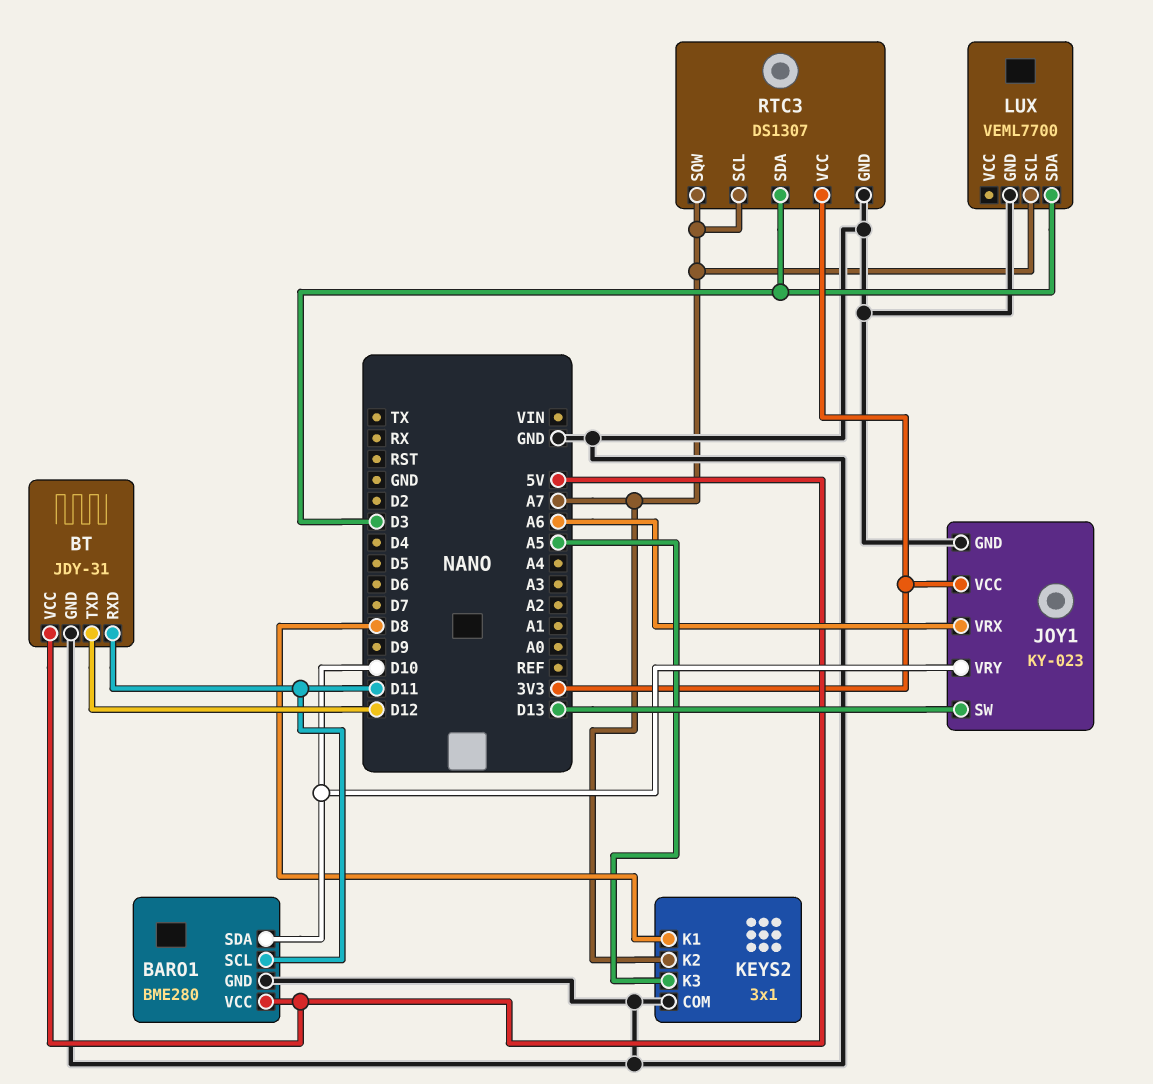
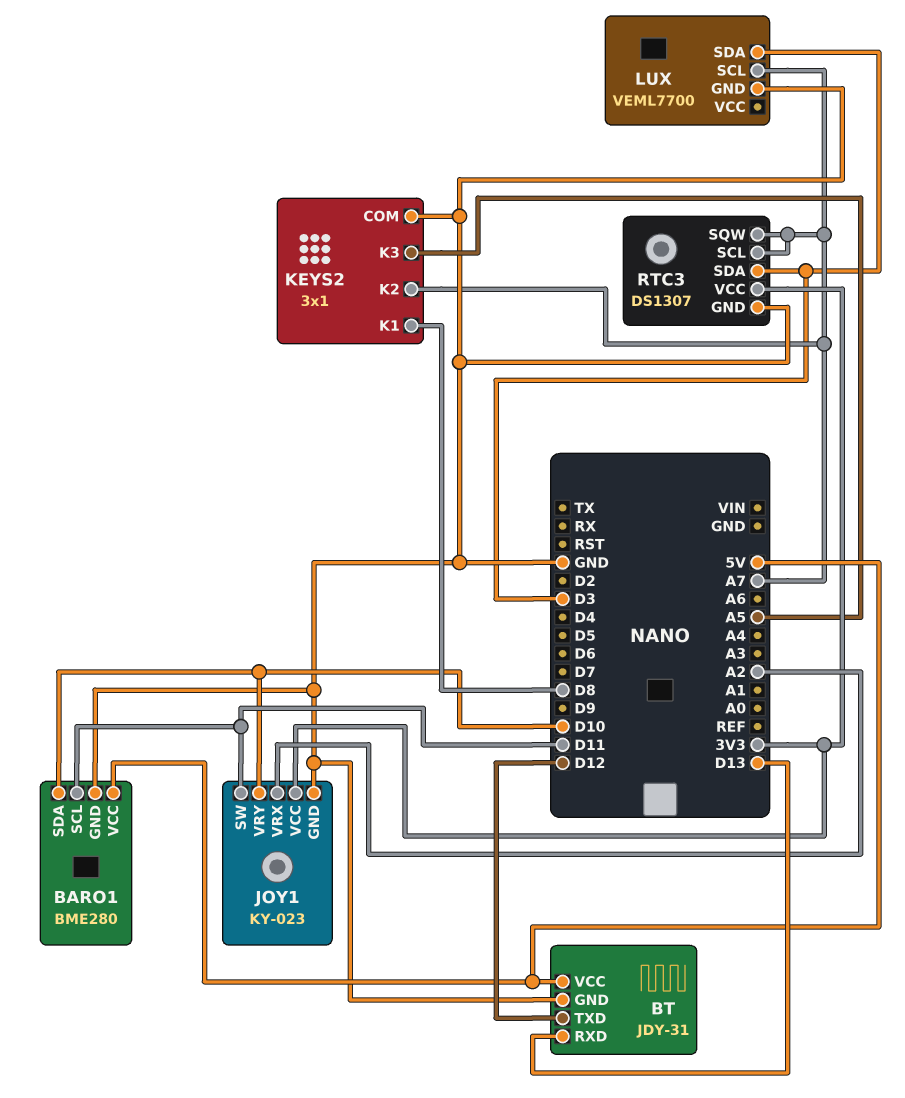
BT pin RXD: D11 -> D13
JOY1 pin SW: D13 -> D11
JOY1 pin VRX: A6 -> A2

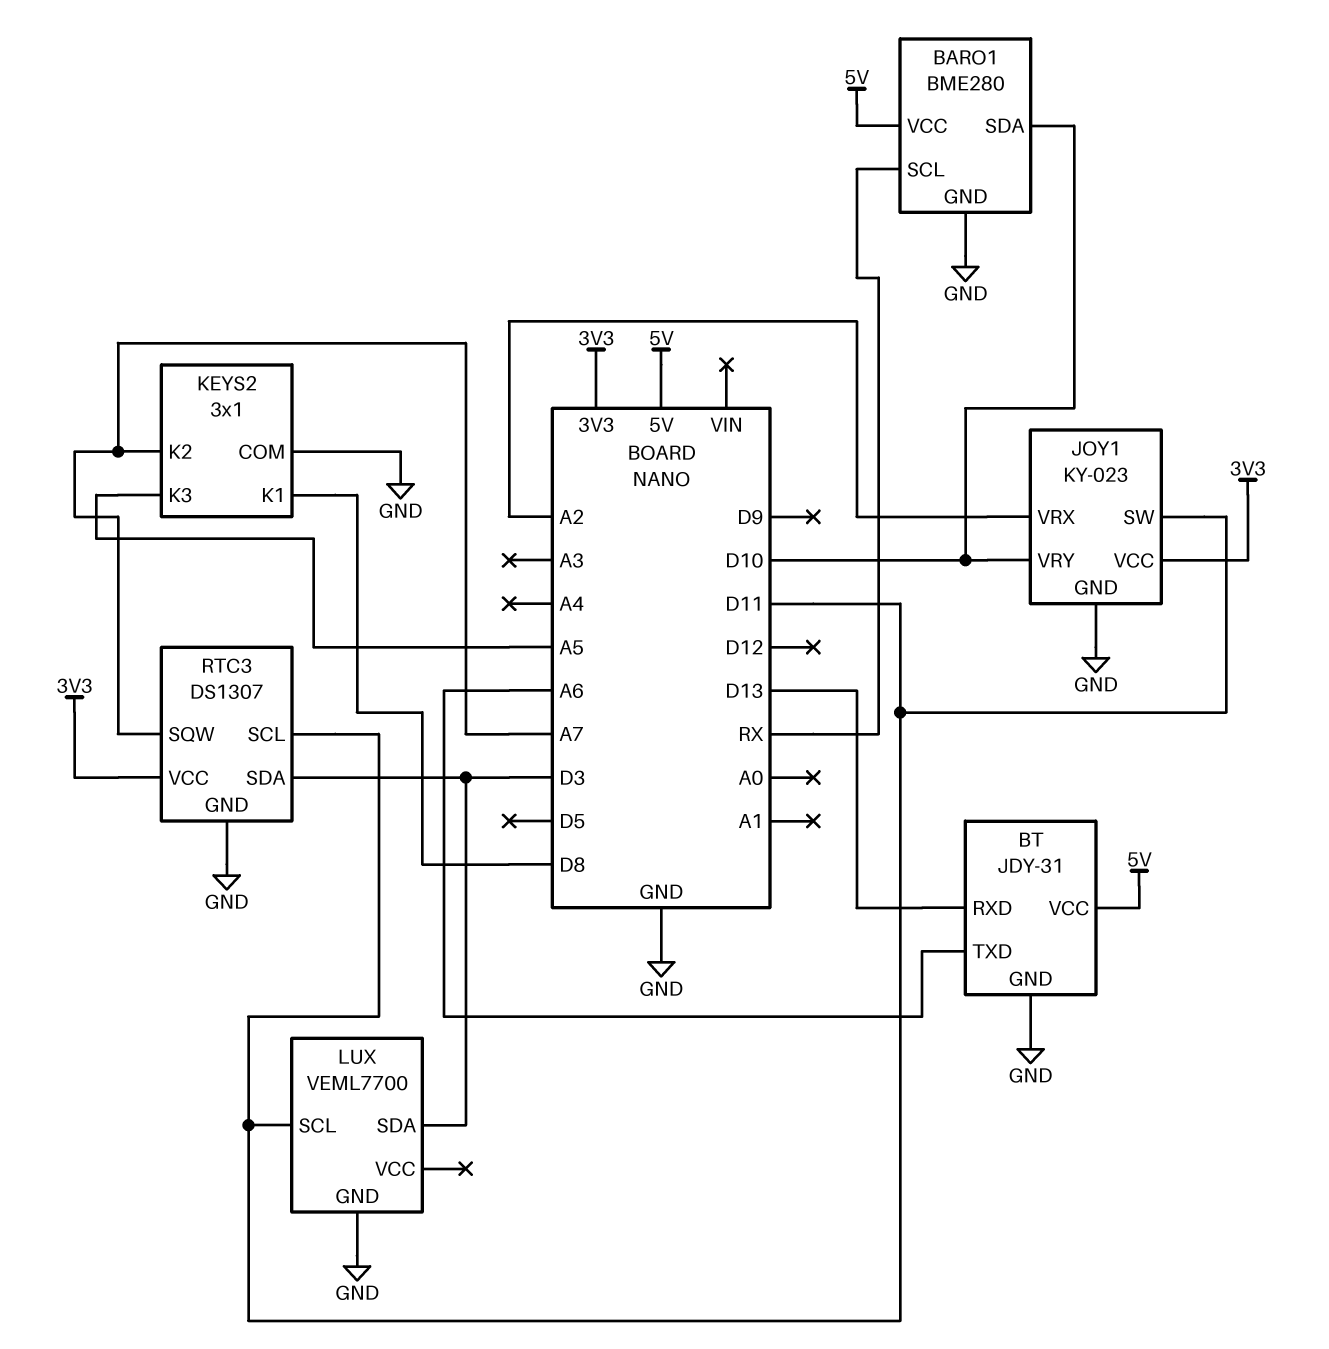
BARO1 pin SCL: D11 -> RX
BT pin TXD: D12 -> A6
LUX pin SCL: A7 -> D11
RTC3 pin SCL: A7 -> D11

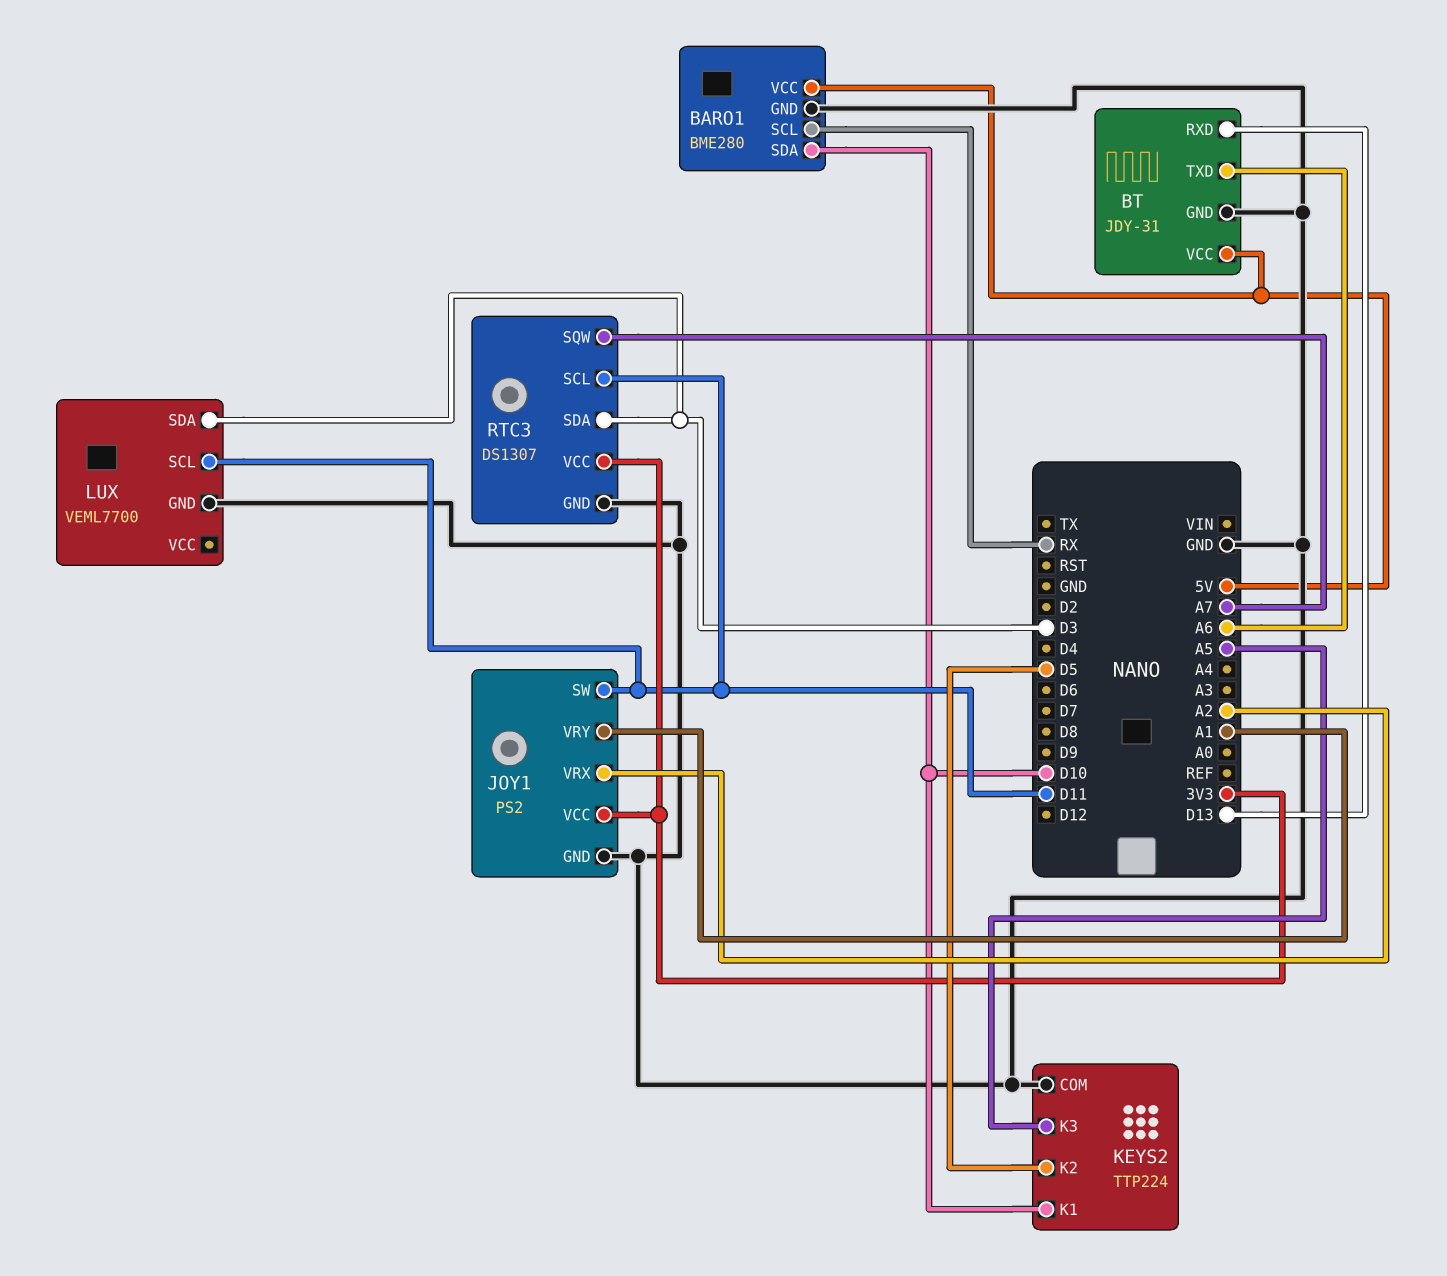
JOY1: KY-023 -> PS2
JOY1 pin VRY: D10 -> A1
KEYS2: 3x1 -> TTP224
KEYS2 pin K1: D8 -> D10
KEYS2 pin K2: A7 -> D5

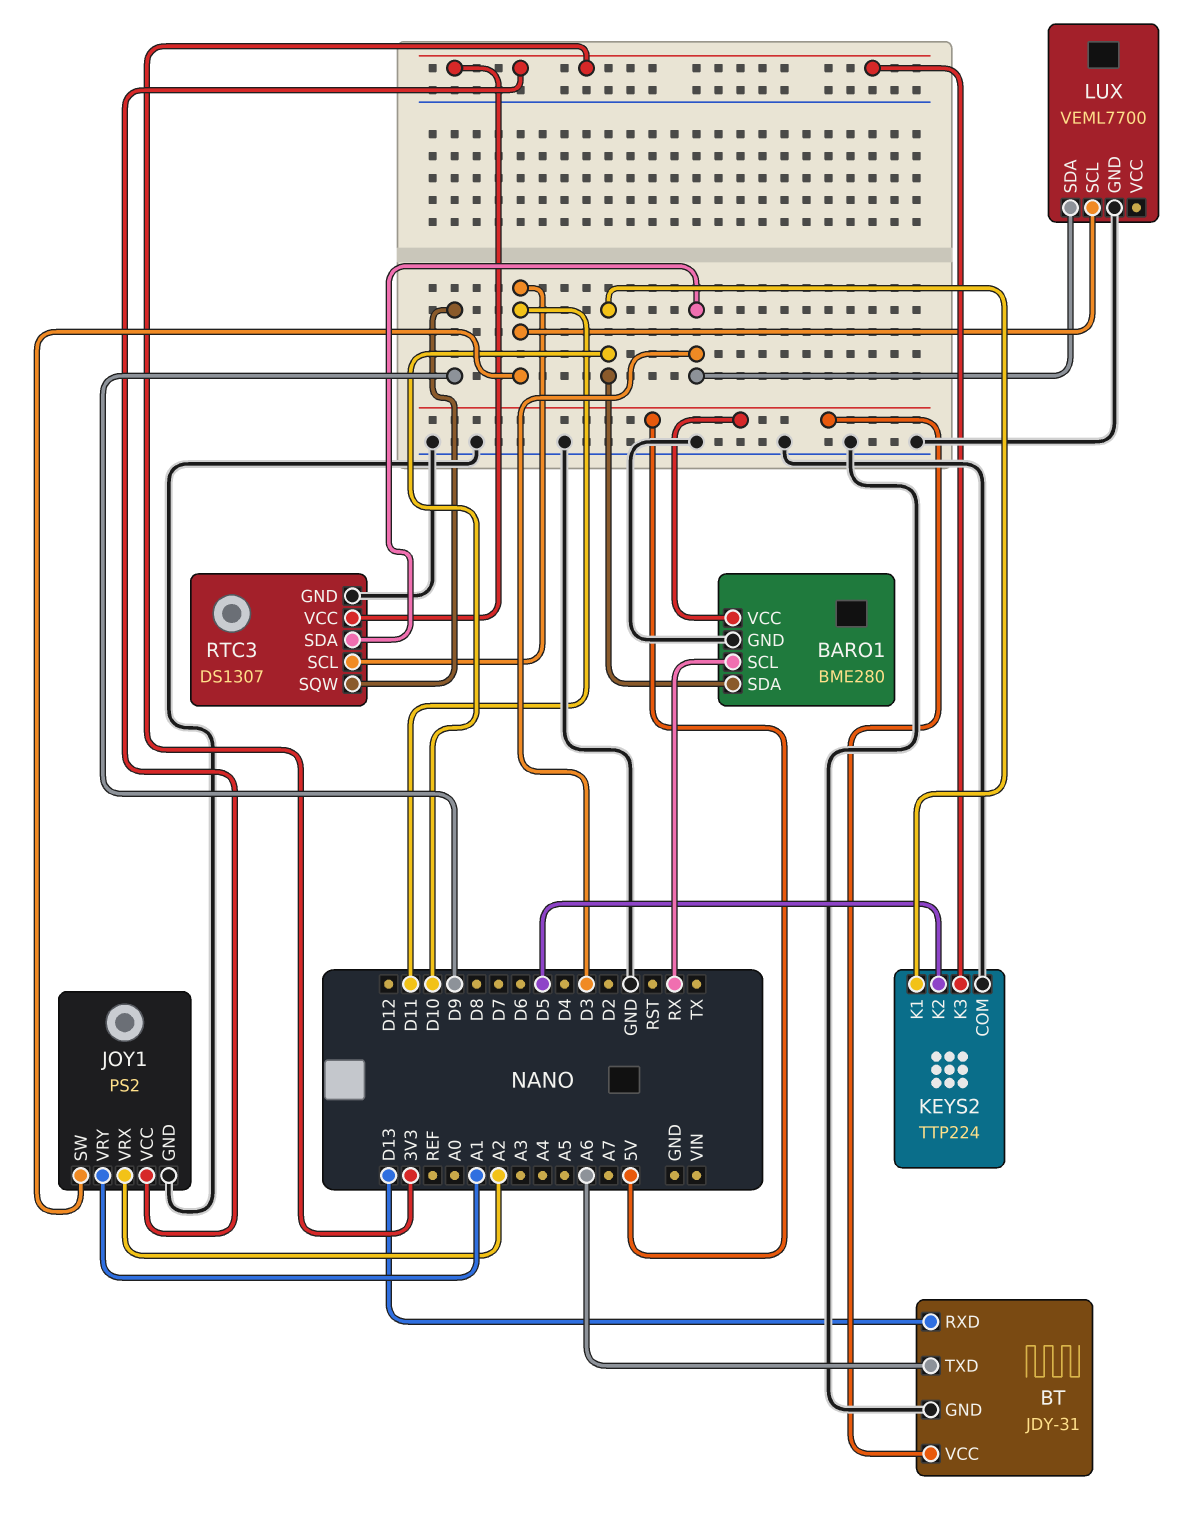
KEYS2 pin K3: A5 -> 3V3
RTC3 pin SQW: A7 -> D9

